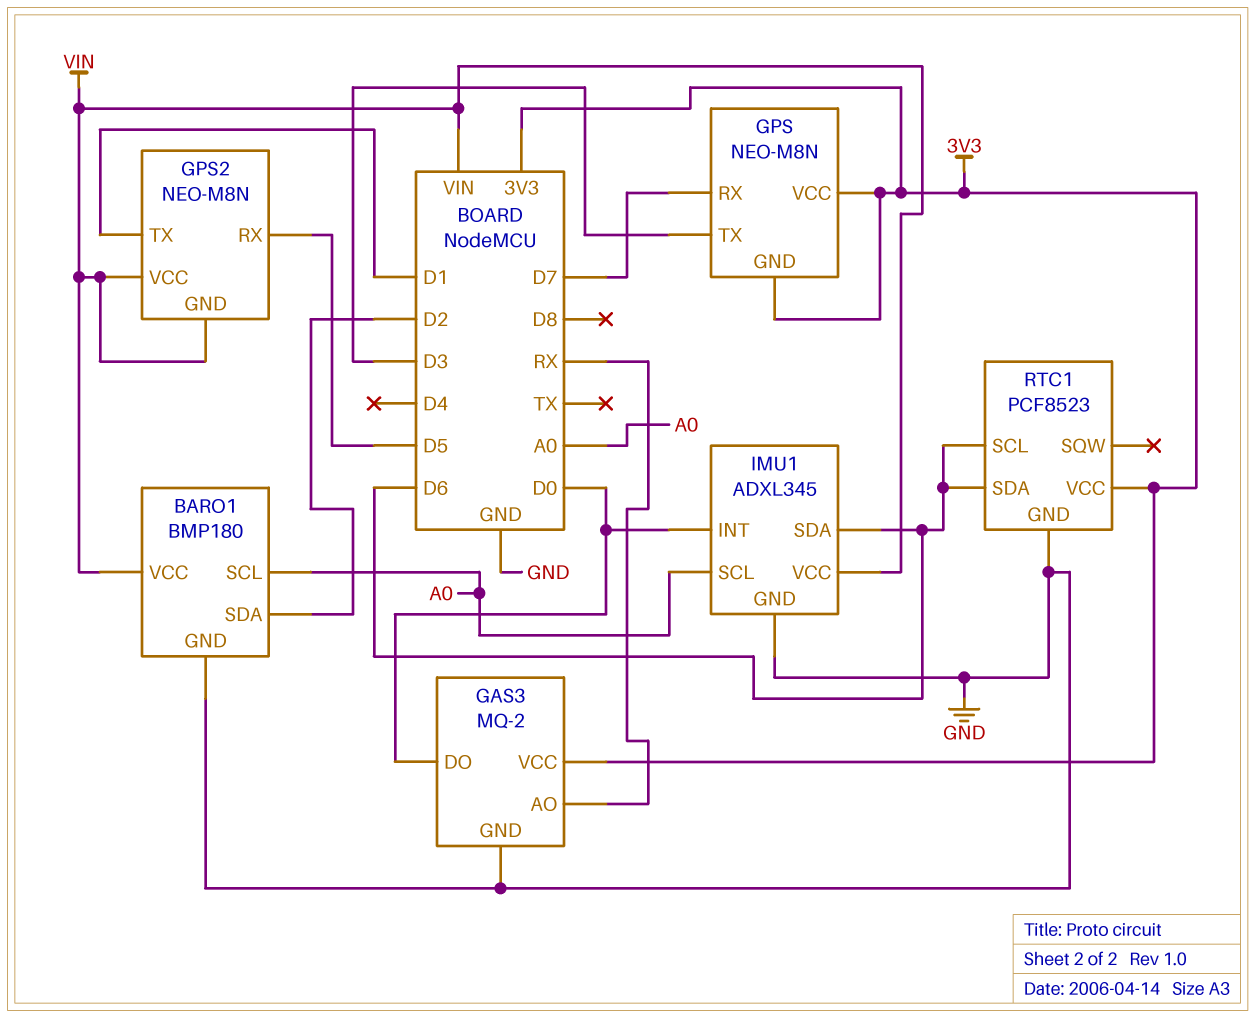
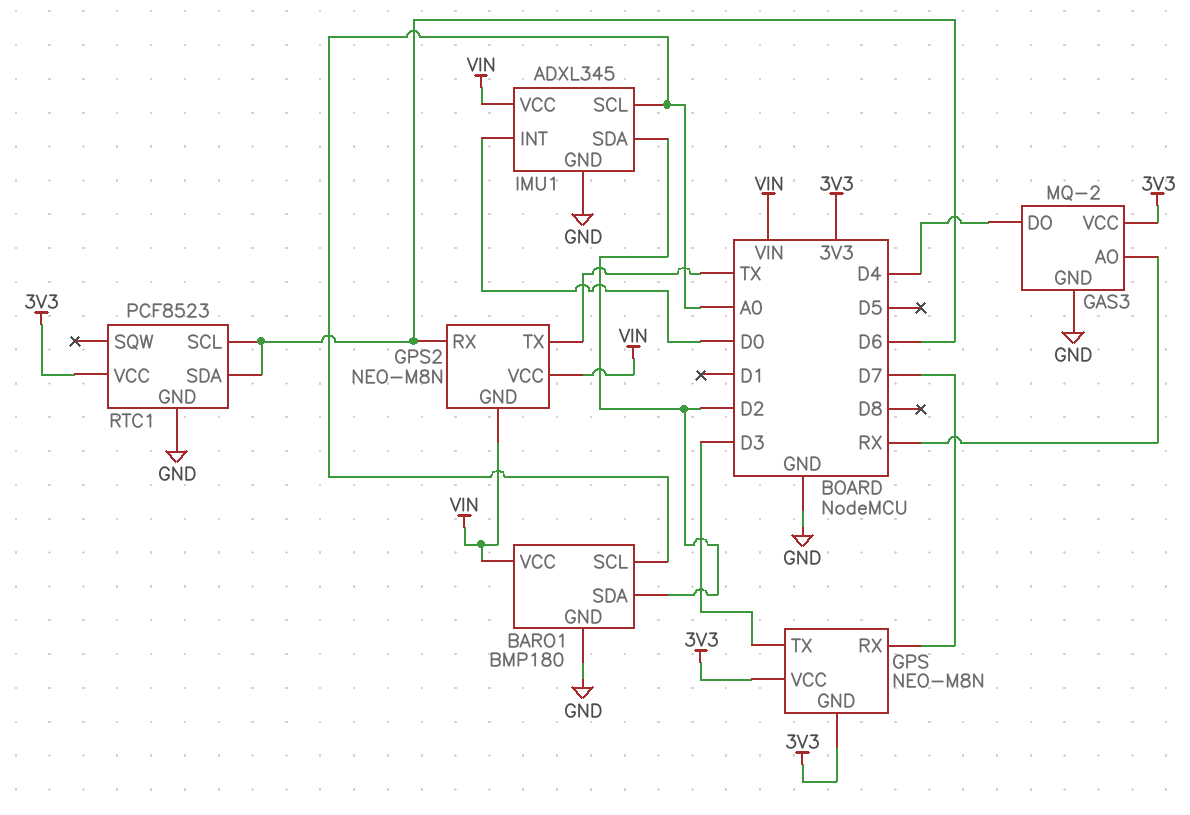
GAS3 pin DO: D0 -> D4
GPS2 pin RX: D5 -> D6
GPS2 pin TX: D1 -> TX
IMU1 pin SDA: D6 -> D2

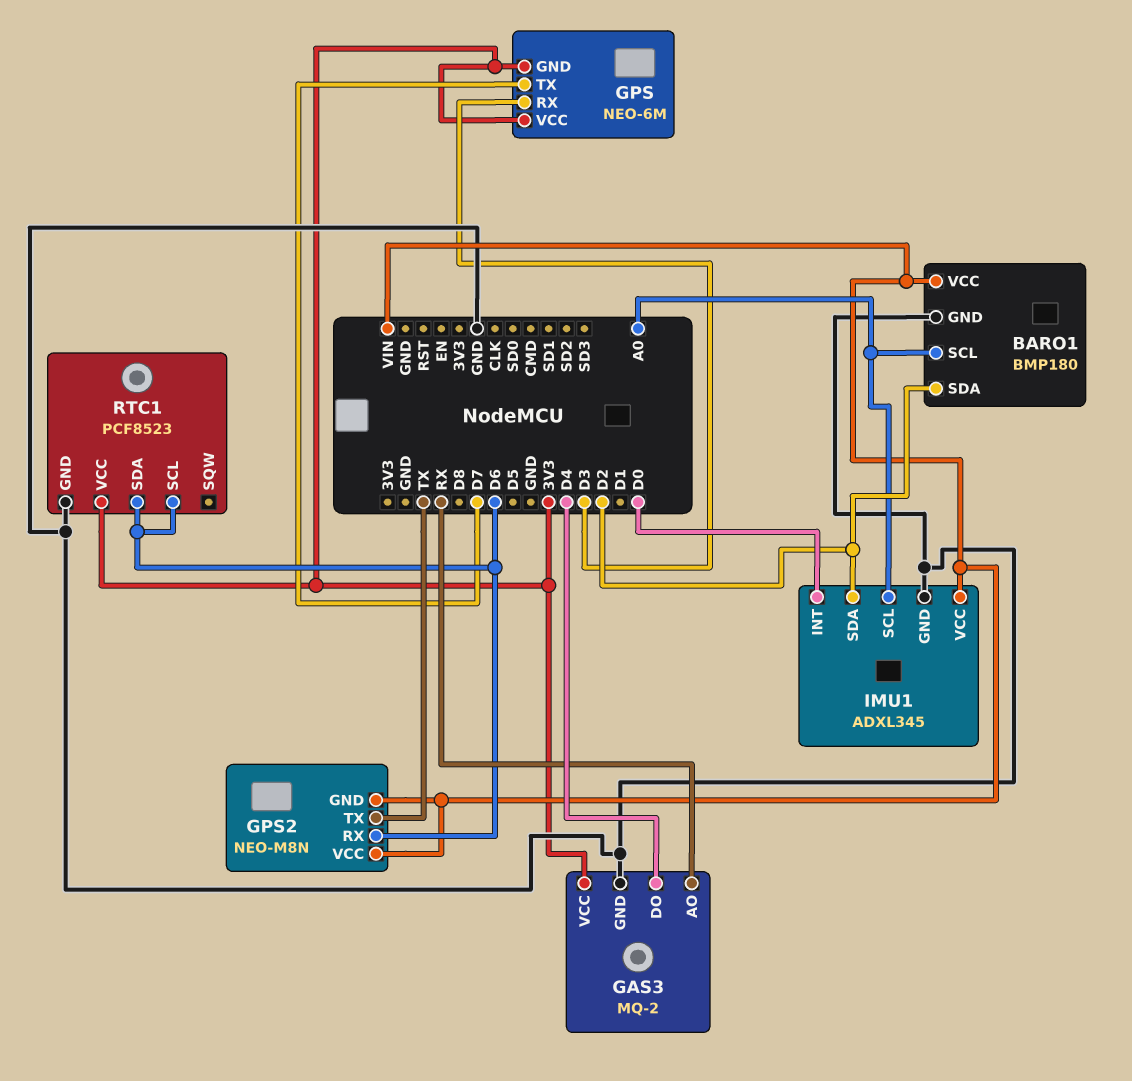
GPS: NEO-M8N -> NEO-6M
GPS pin RX: D7 -> D3
GPS pin TX: D3 -> D7

